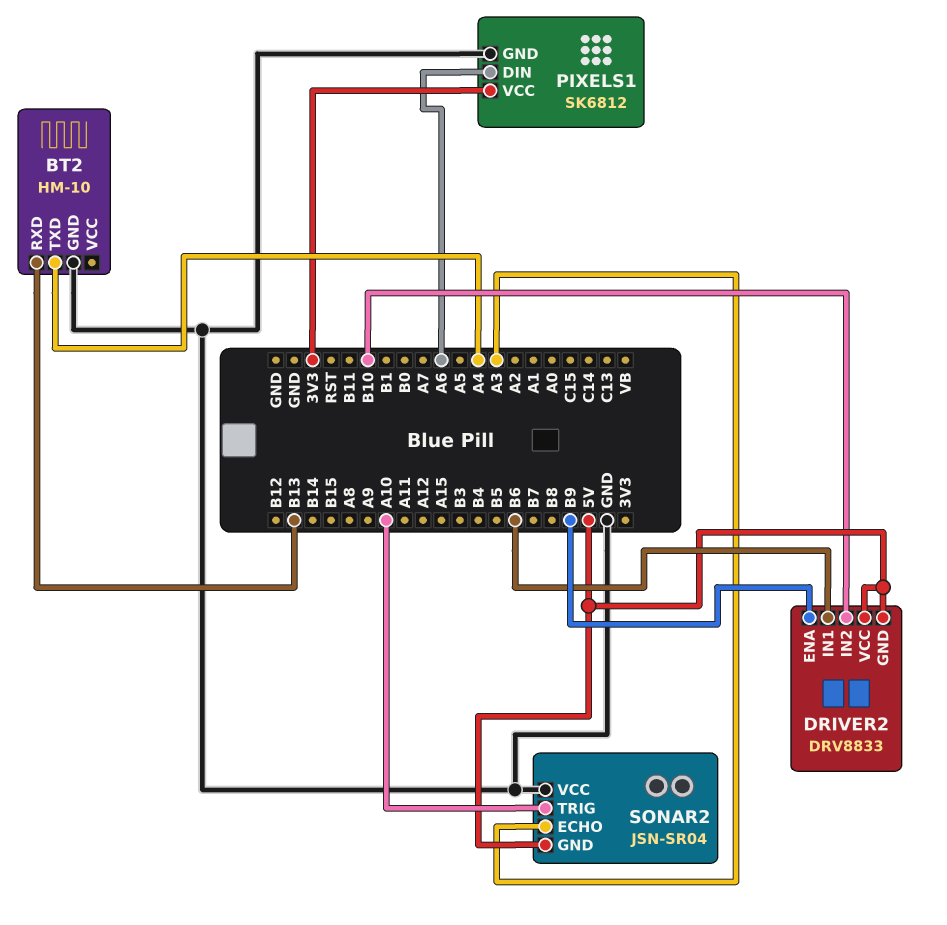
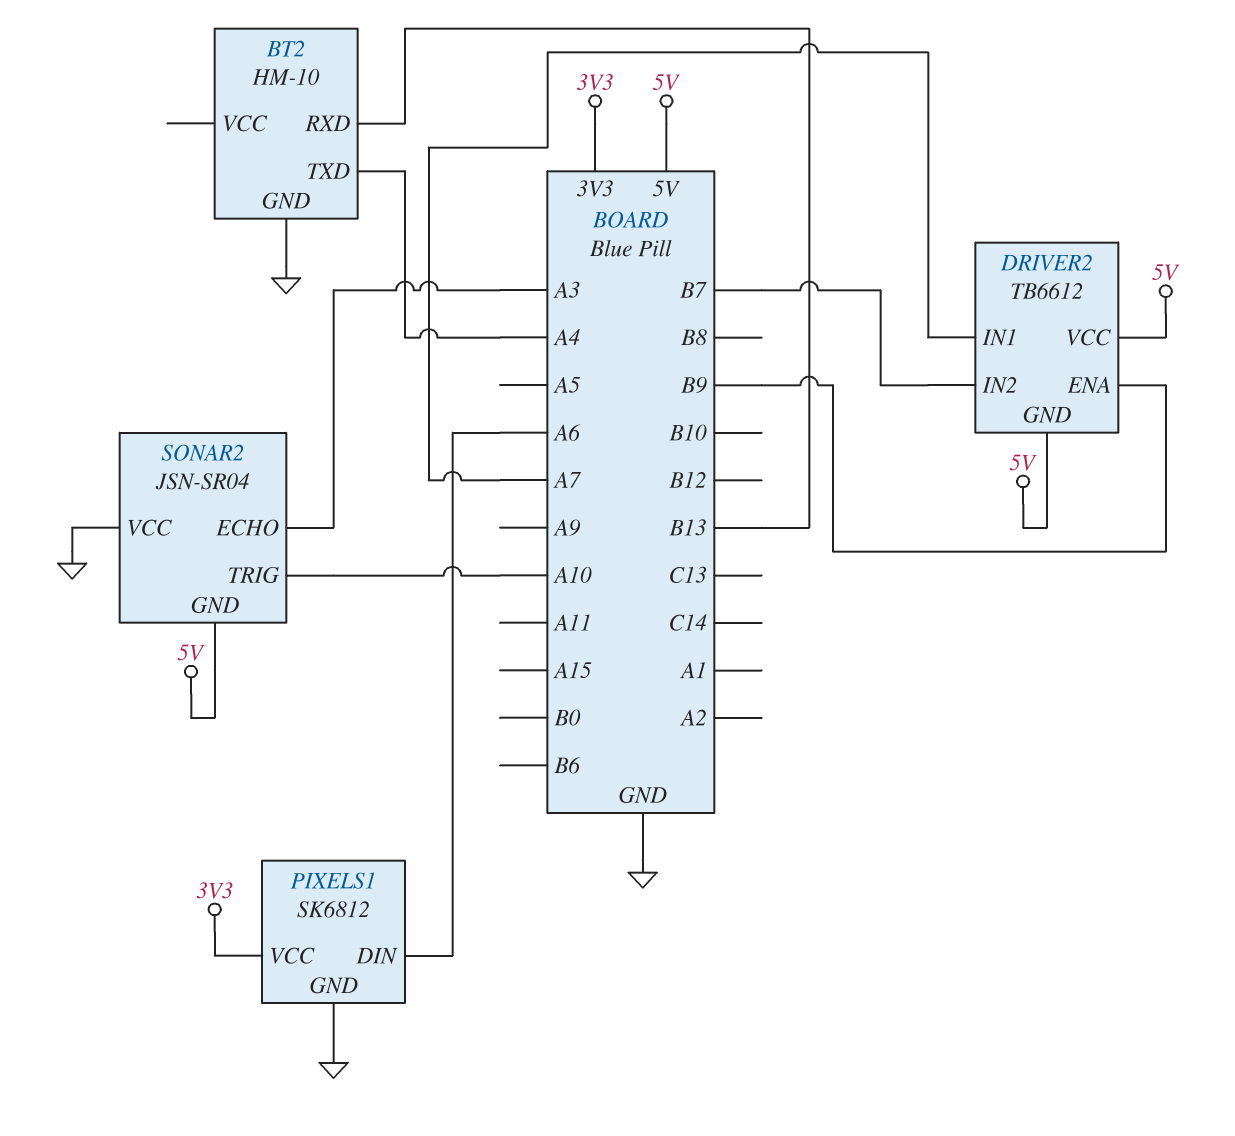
DRIVER2: DRV8833 -> TB6612
DRIVER2 pin IN1: B6 -> A7
DRIVER2 pin IN2: B10 -> B7

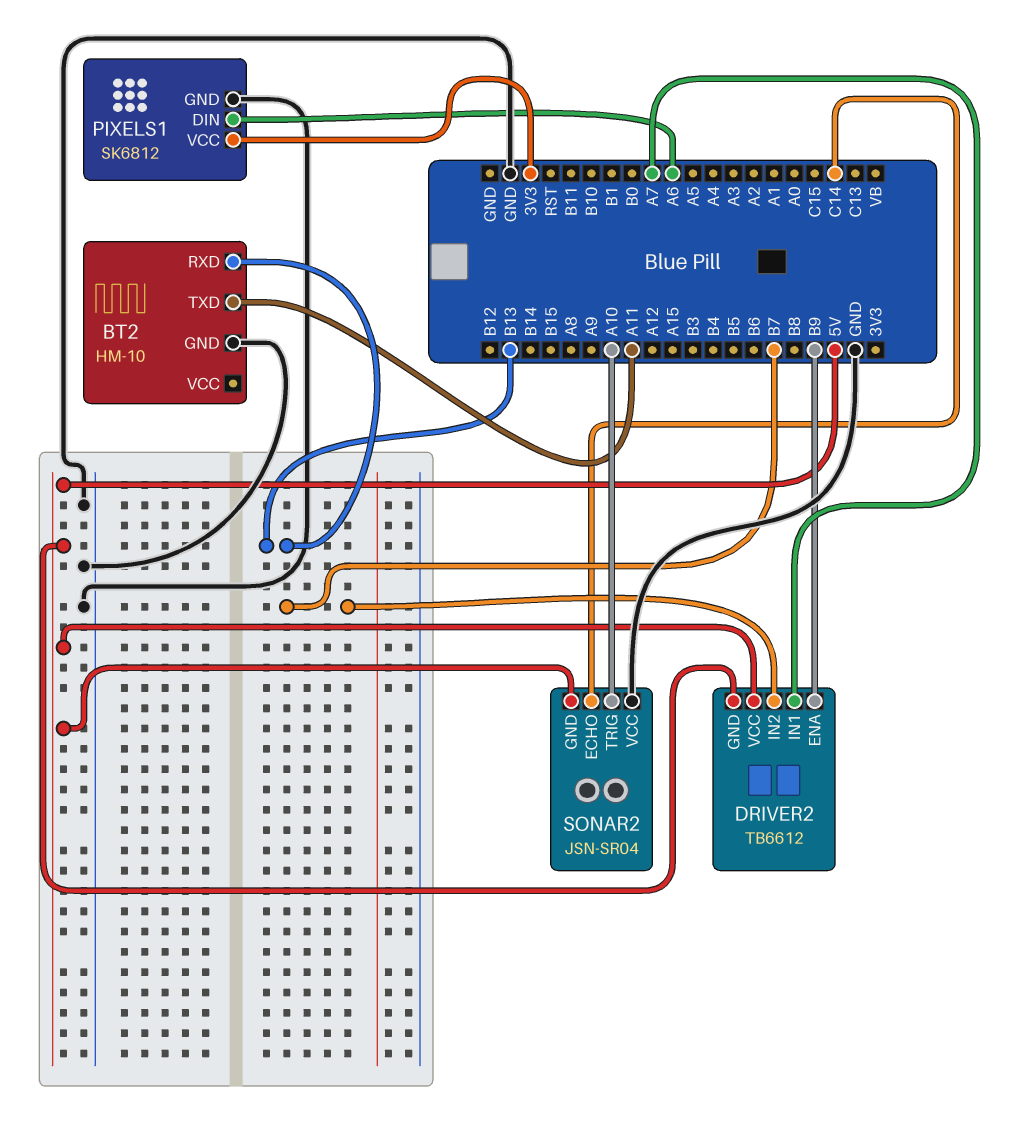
BT2 pin TXD: A4 -> A11
SONAR2 pin ECHO: A3 -> C14

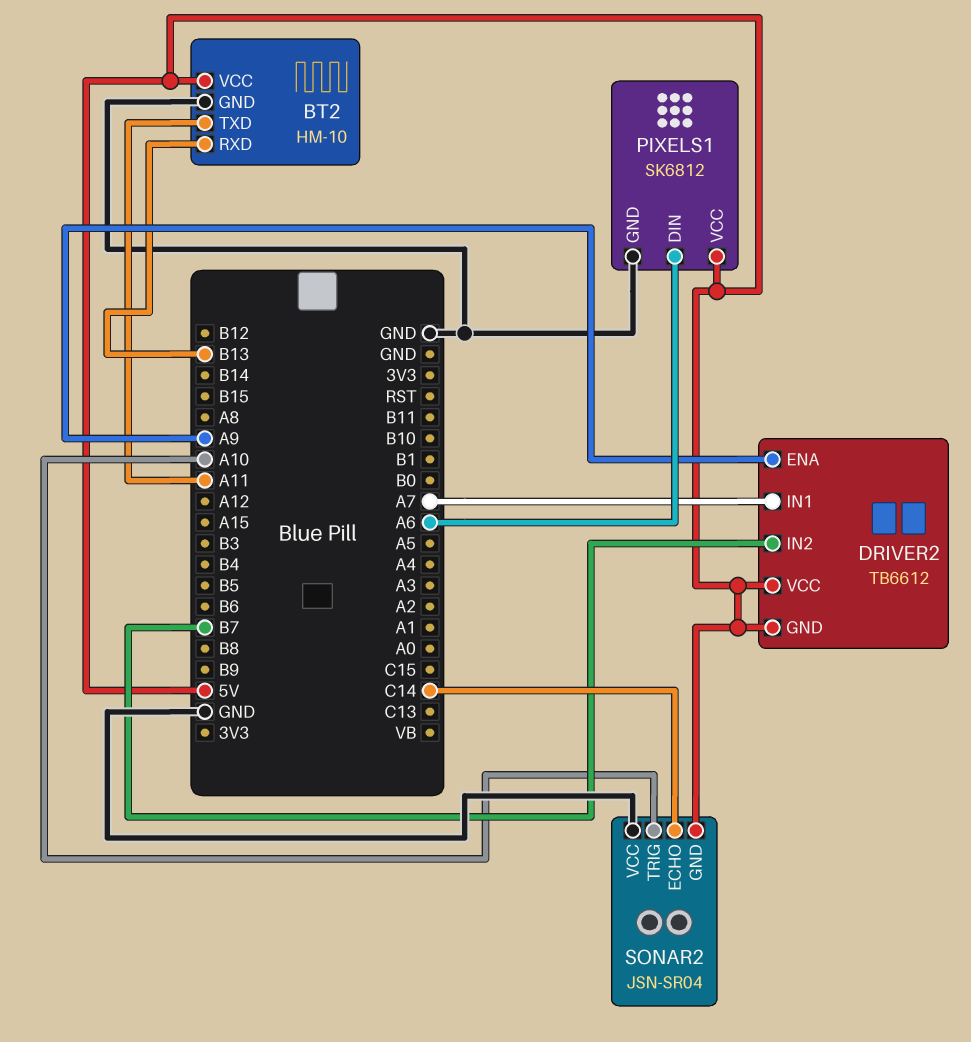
BT2 pin VCC: none -> 5V
DRIVER2 pin ENA: B9 -> A9
PIXELS1 pin VCC: 3V3 -> 5V

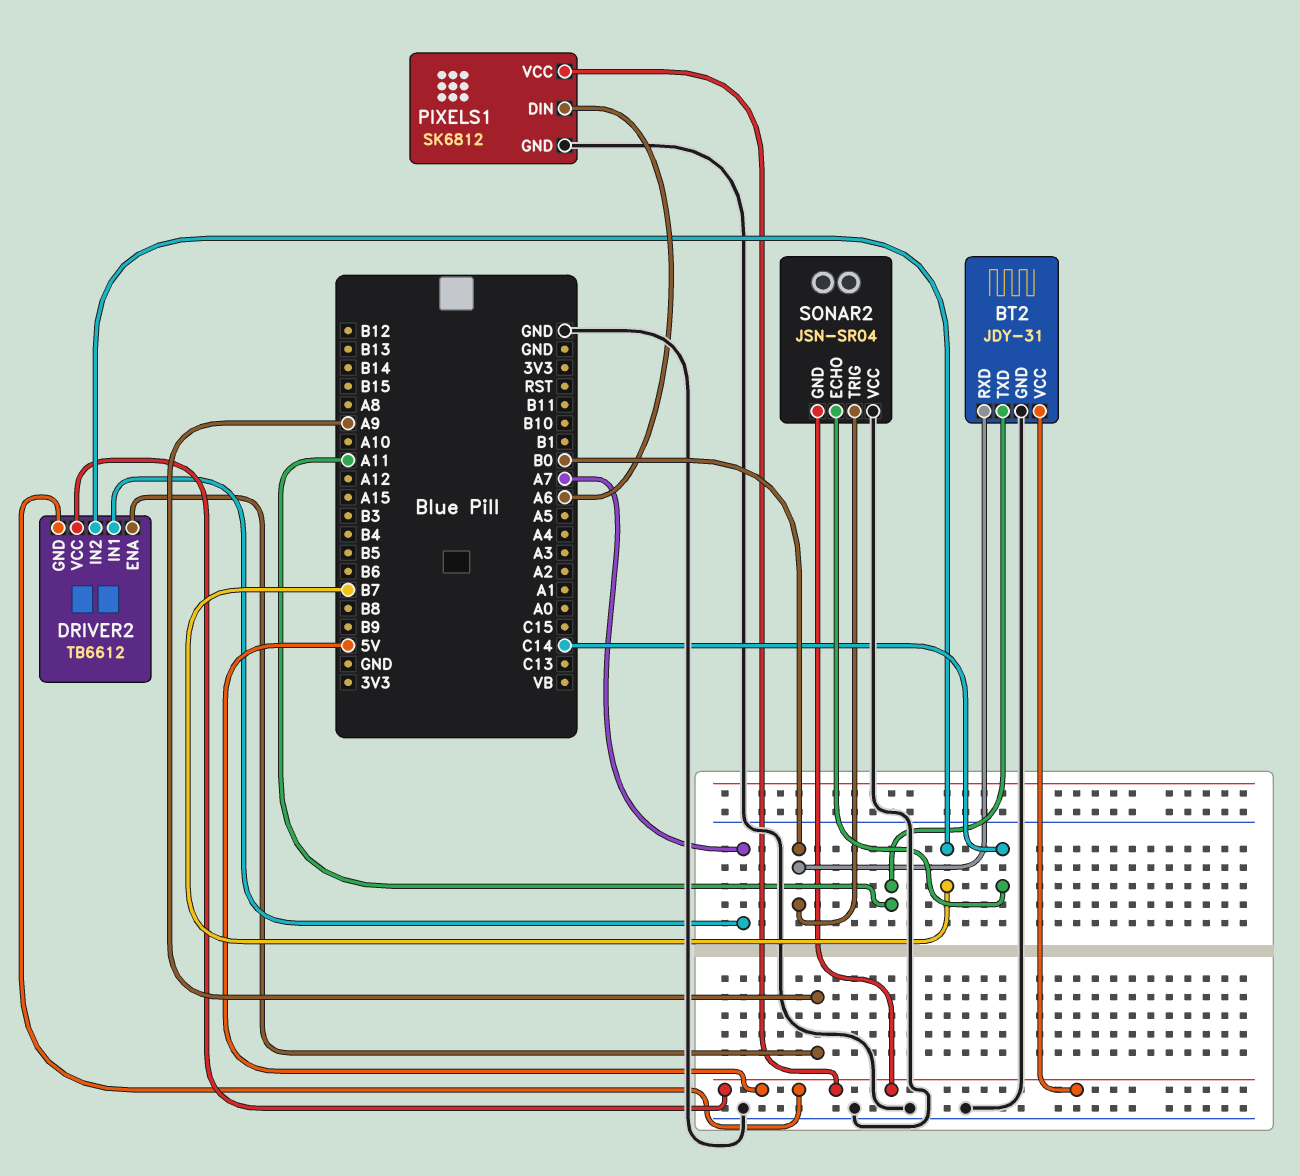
BT2: HM-10 -> JDY-31
BT2 pin RXD: B13 -> B0
SONAR2 pin TRIG: A10 -> B0

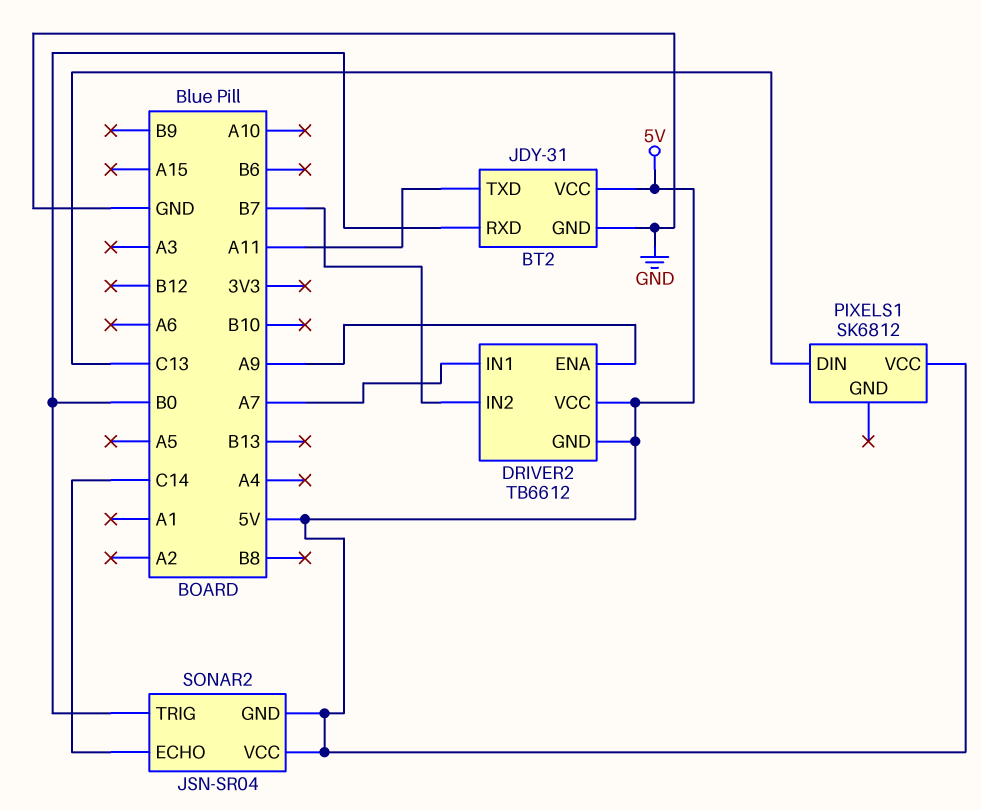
PIXELS1 pin DIN: A6 -> C13
PIXELS1 pin GND: GND -> none
SONAR2 pin VCC: GND -> 5V

